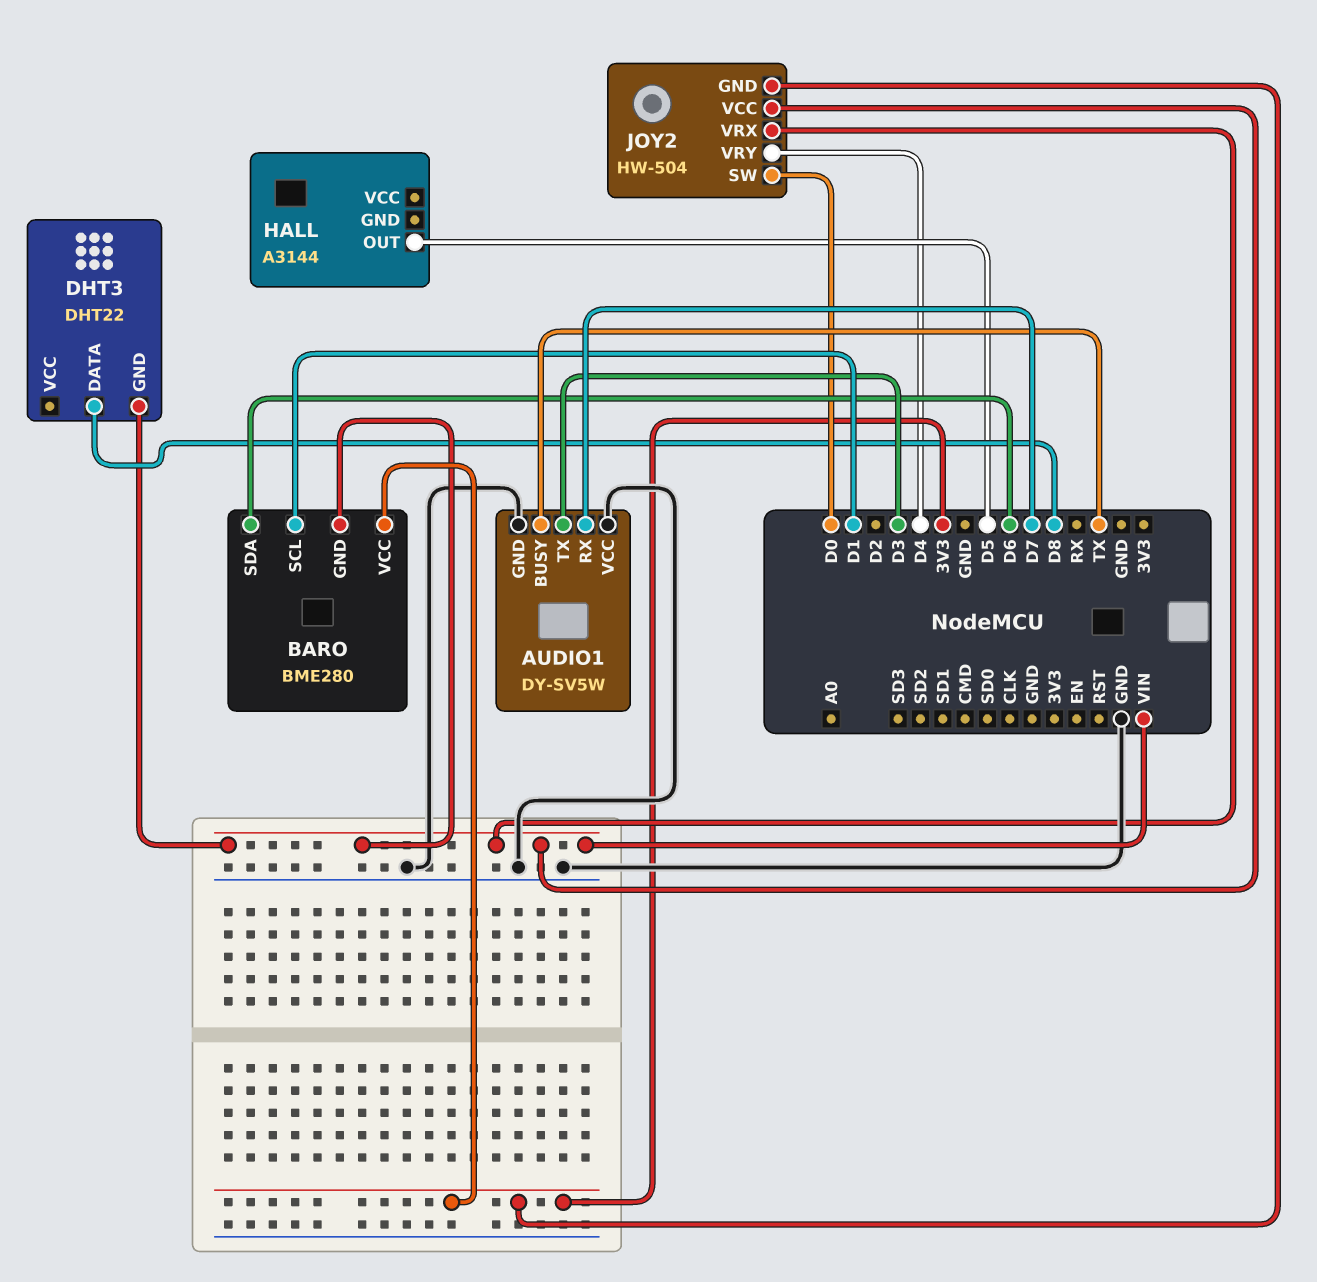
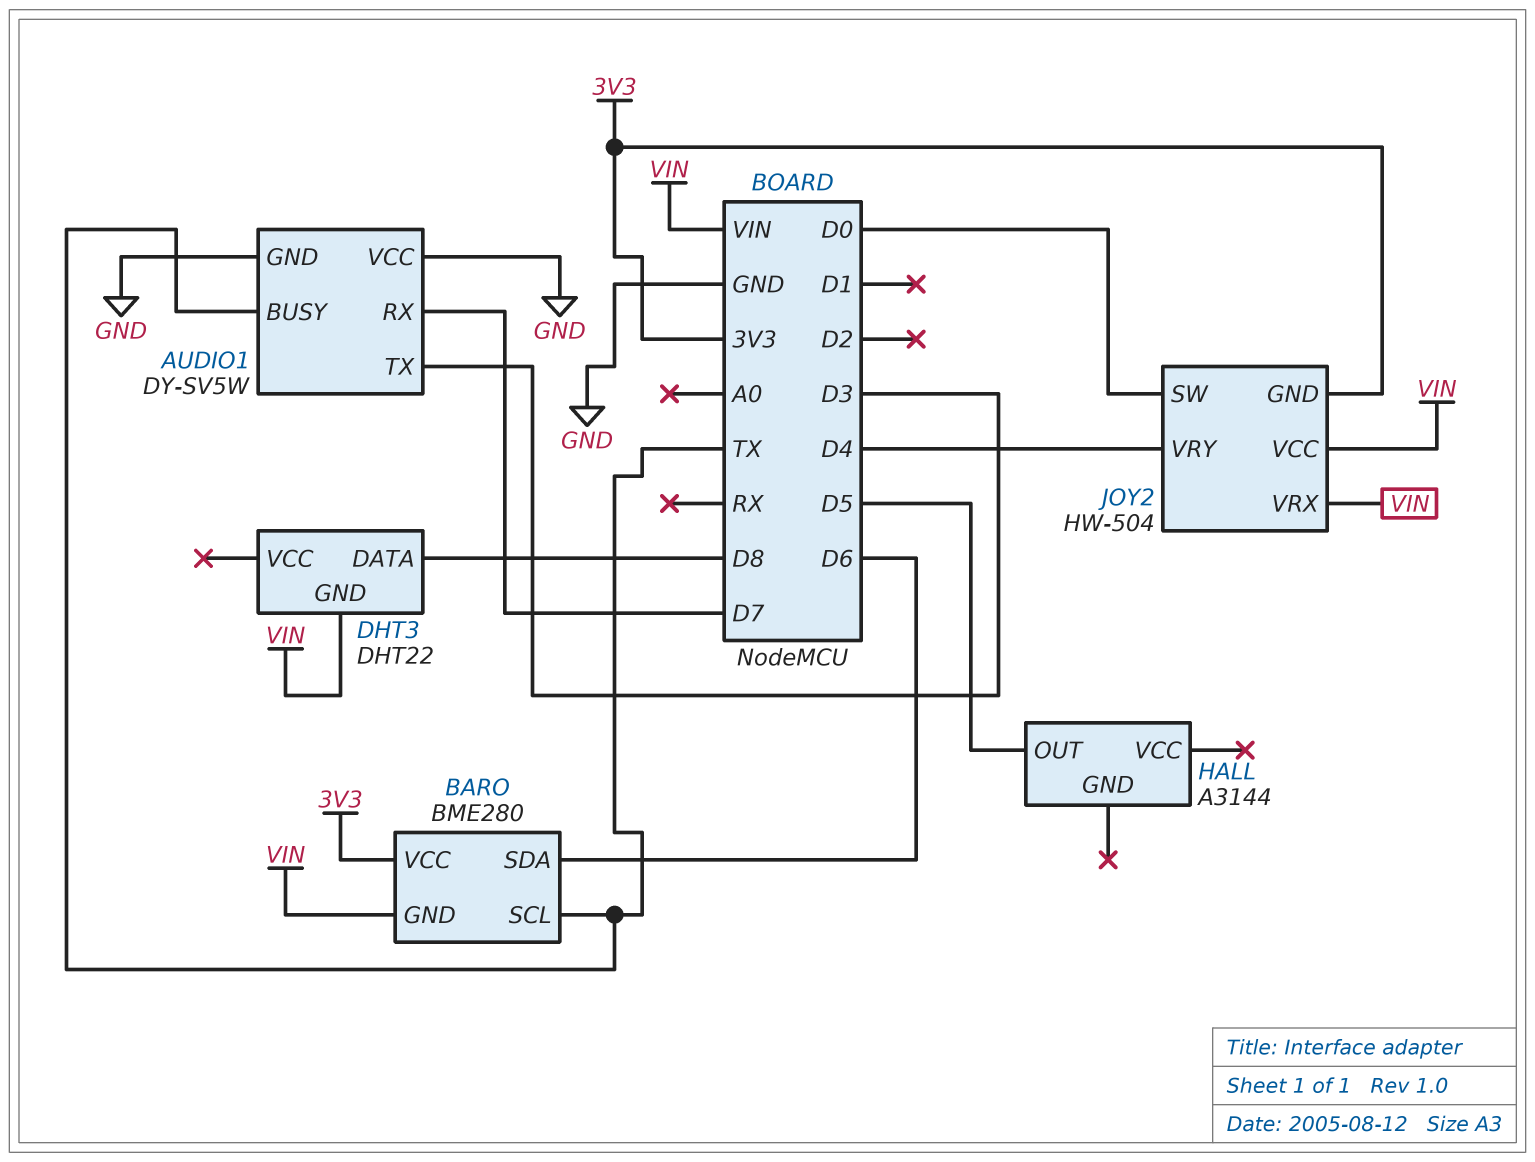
BARO pin SCL: D1 -> TX

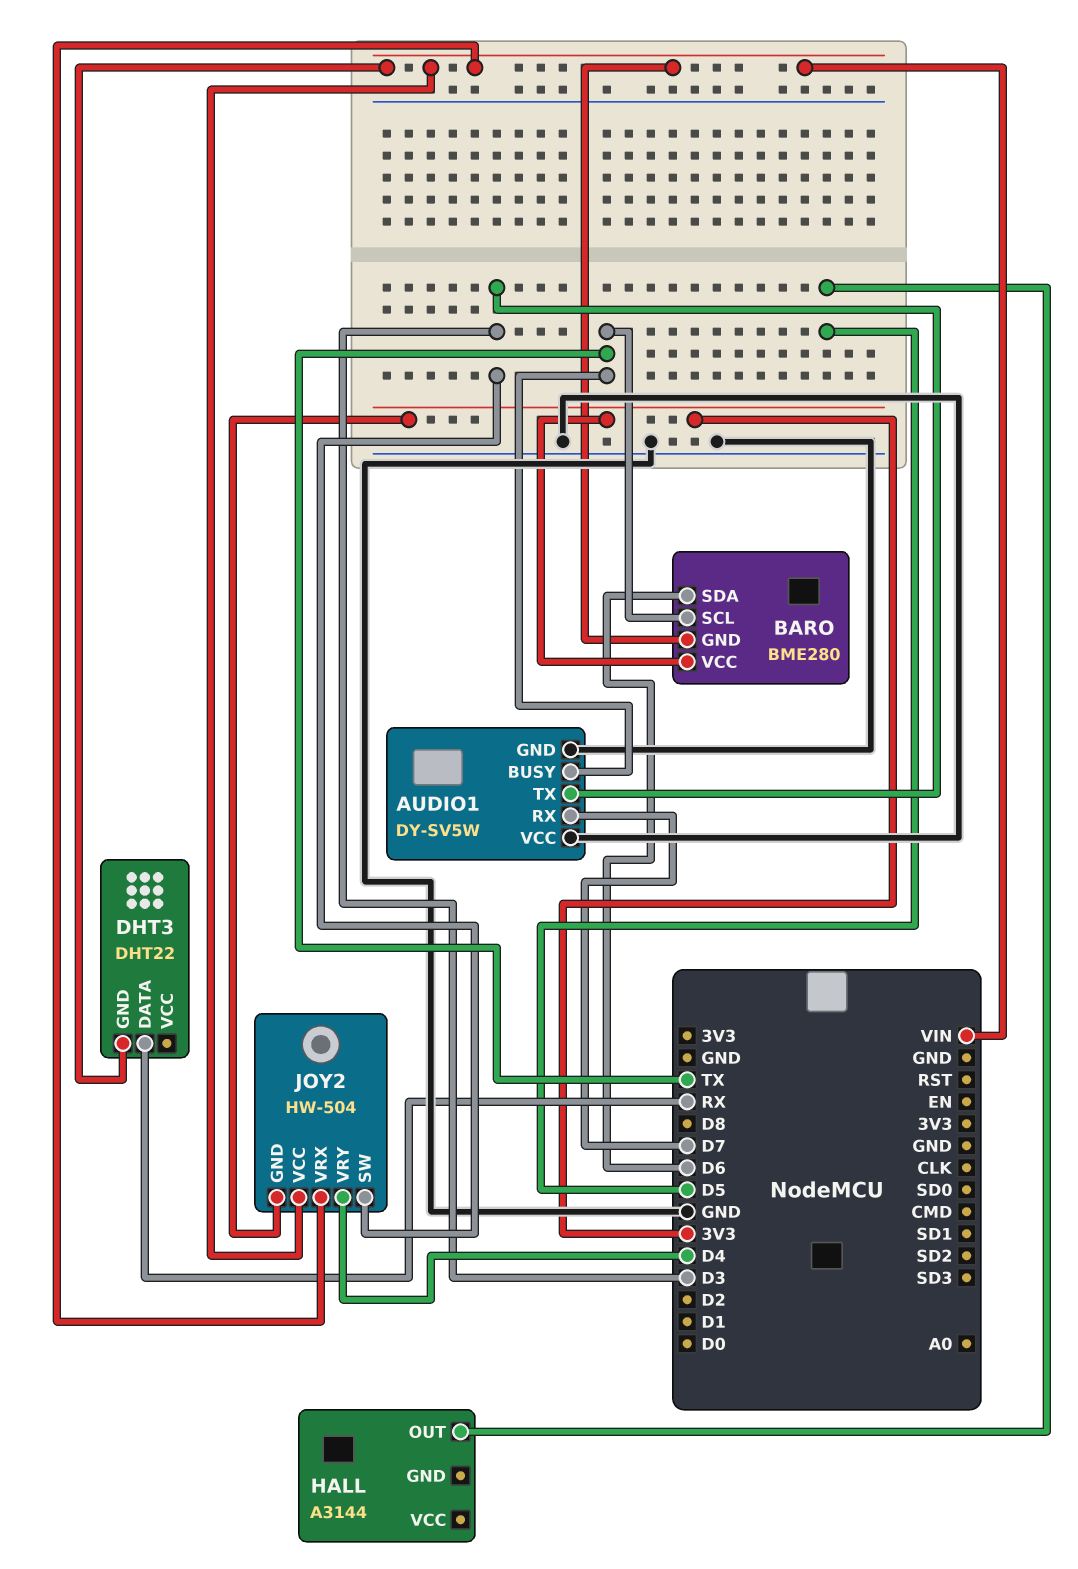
DHT3 pin DATA: D8 -> RX
JOY2 pin SW: D0 -> D3

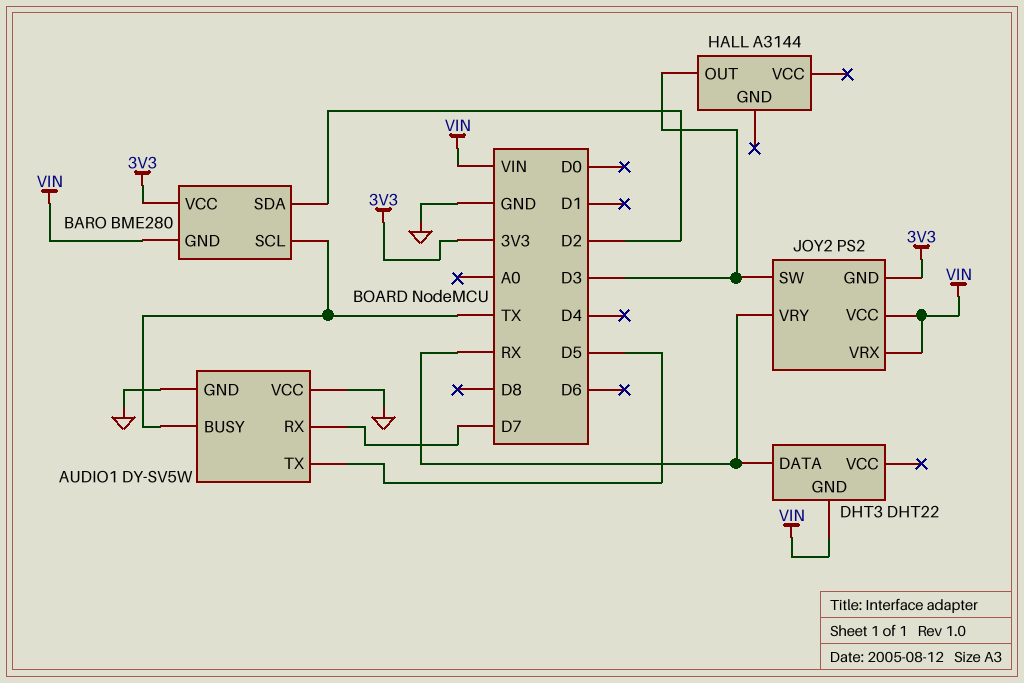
AUDIO1 pin TX: D3 -> D5
BARO pin SDA: D6 -> D2
HALL pin OUT: D5 -> D3
JOY2: HW-504 -> PS2
JOY2 pin VRY: D4 -> RX

